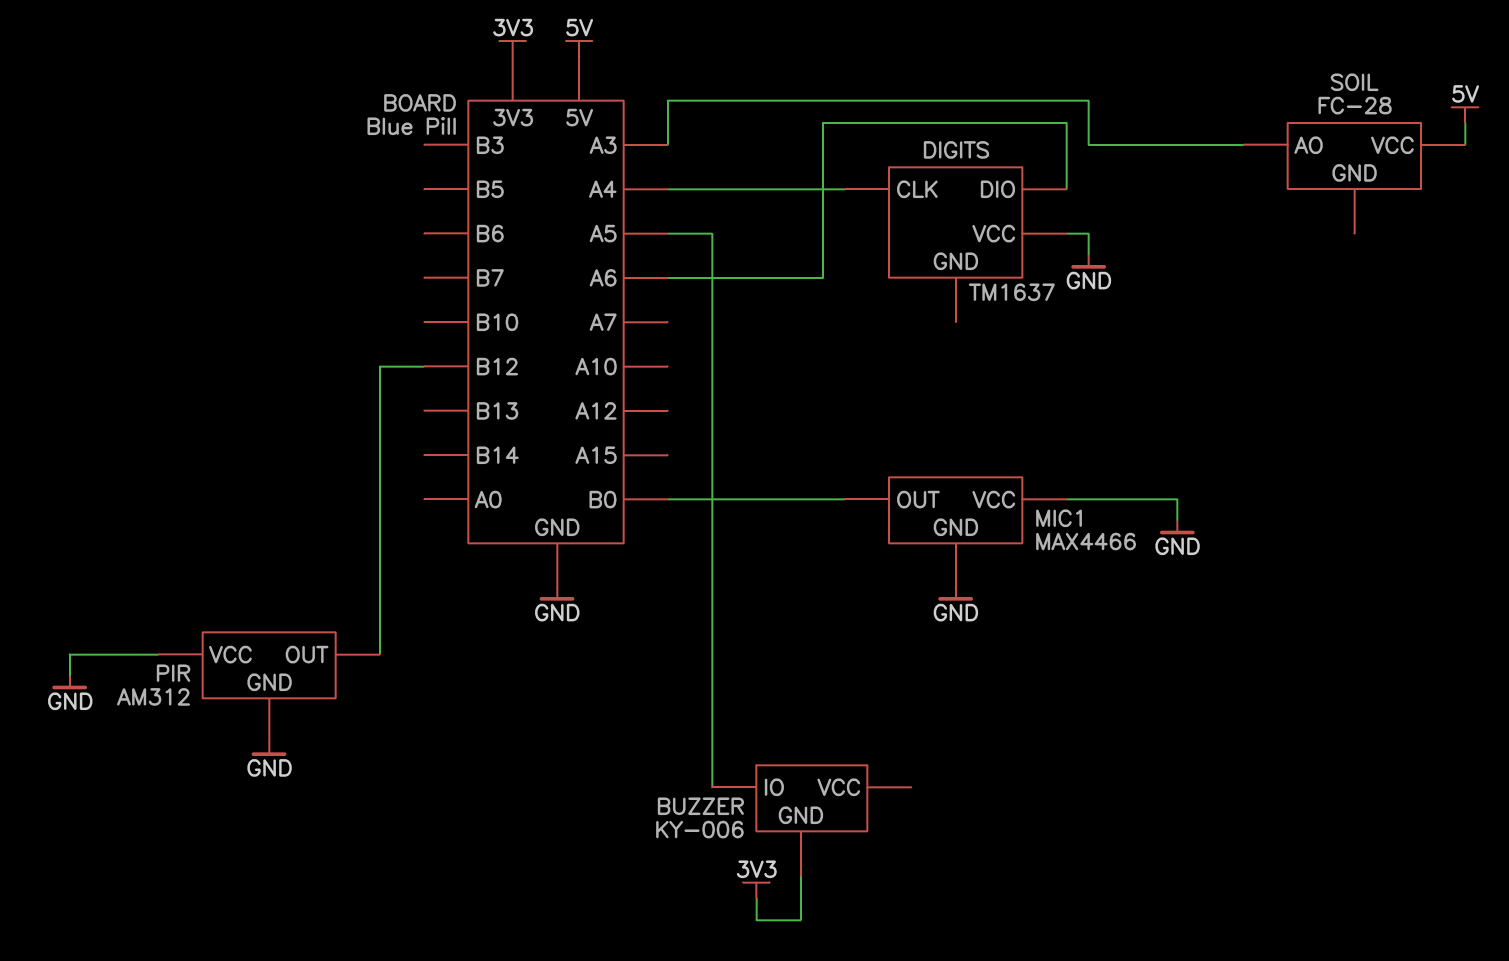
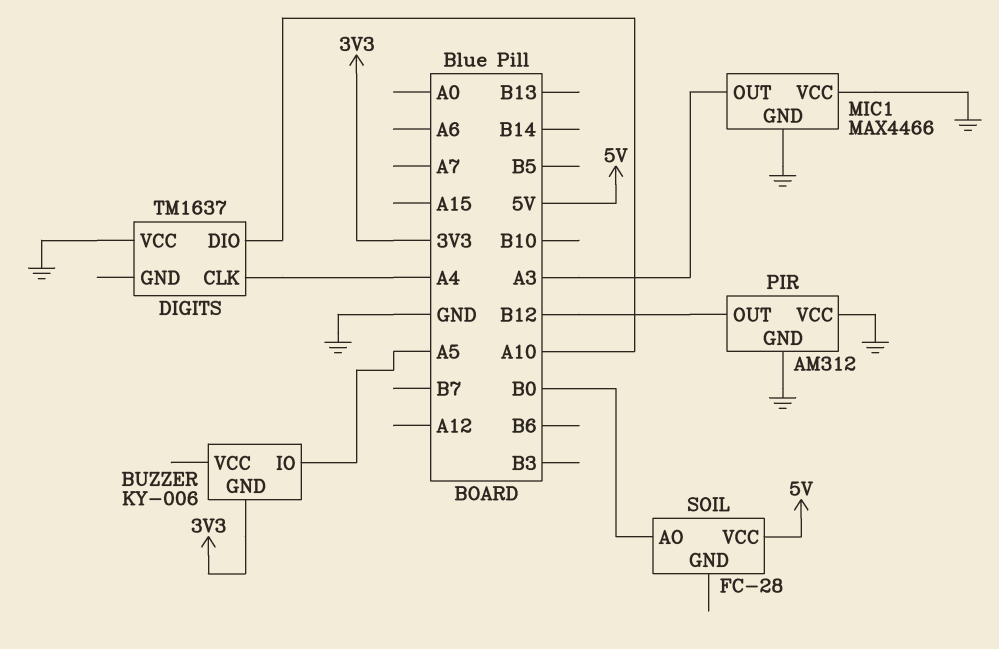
DIGITS pin DIO: A6 -> A10
MIC1 pin OUT: B0 -> A3
SOIL pin AO: A3 -> B0

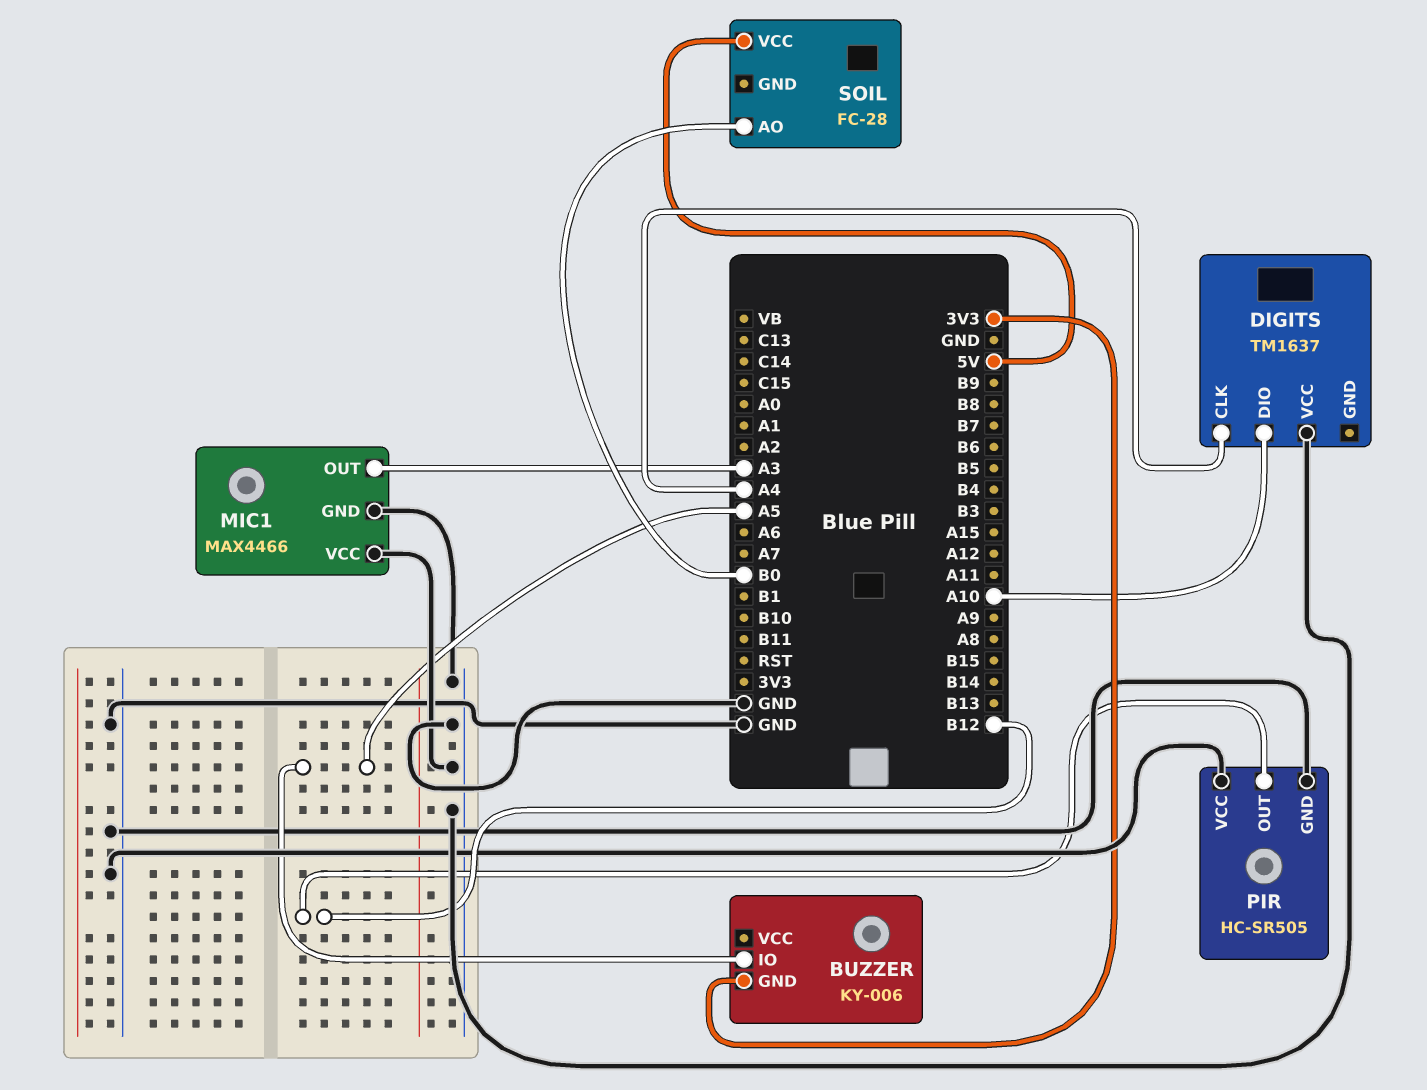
PIR: AM312 -> HC-SR505

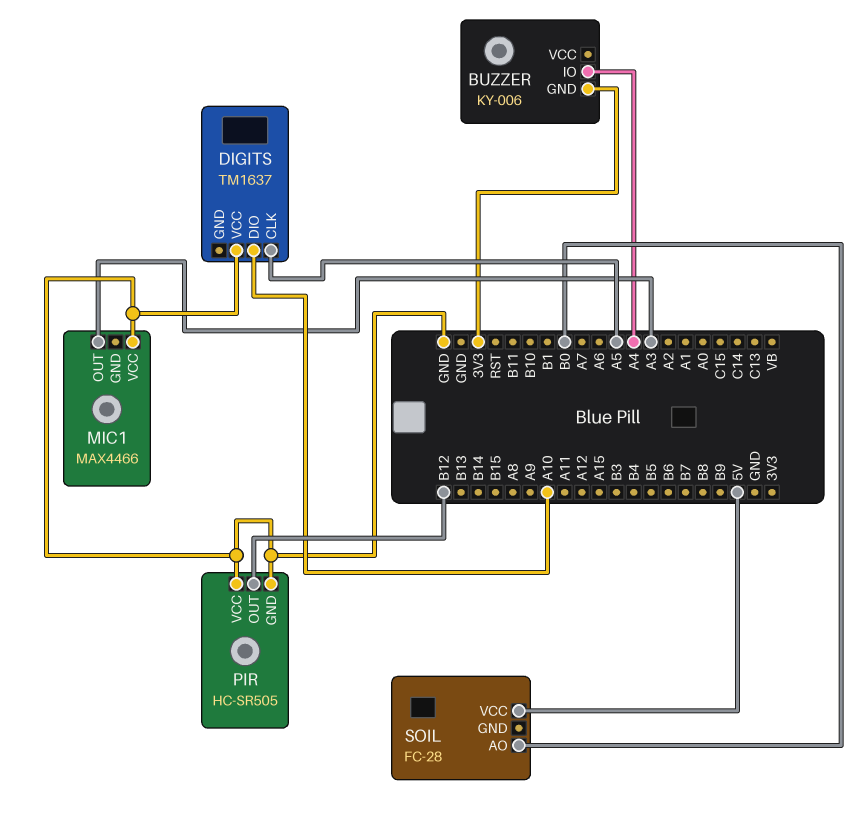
BUZZER pin IO: A5 -> A4
DIGITS pin CLK: A4 -> A5
MIC1 pin GND: GND -> none

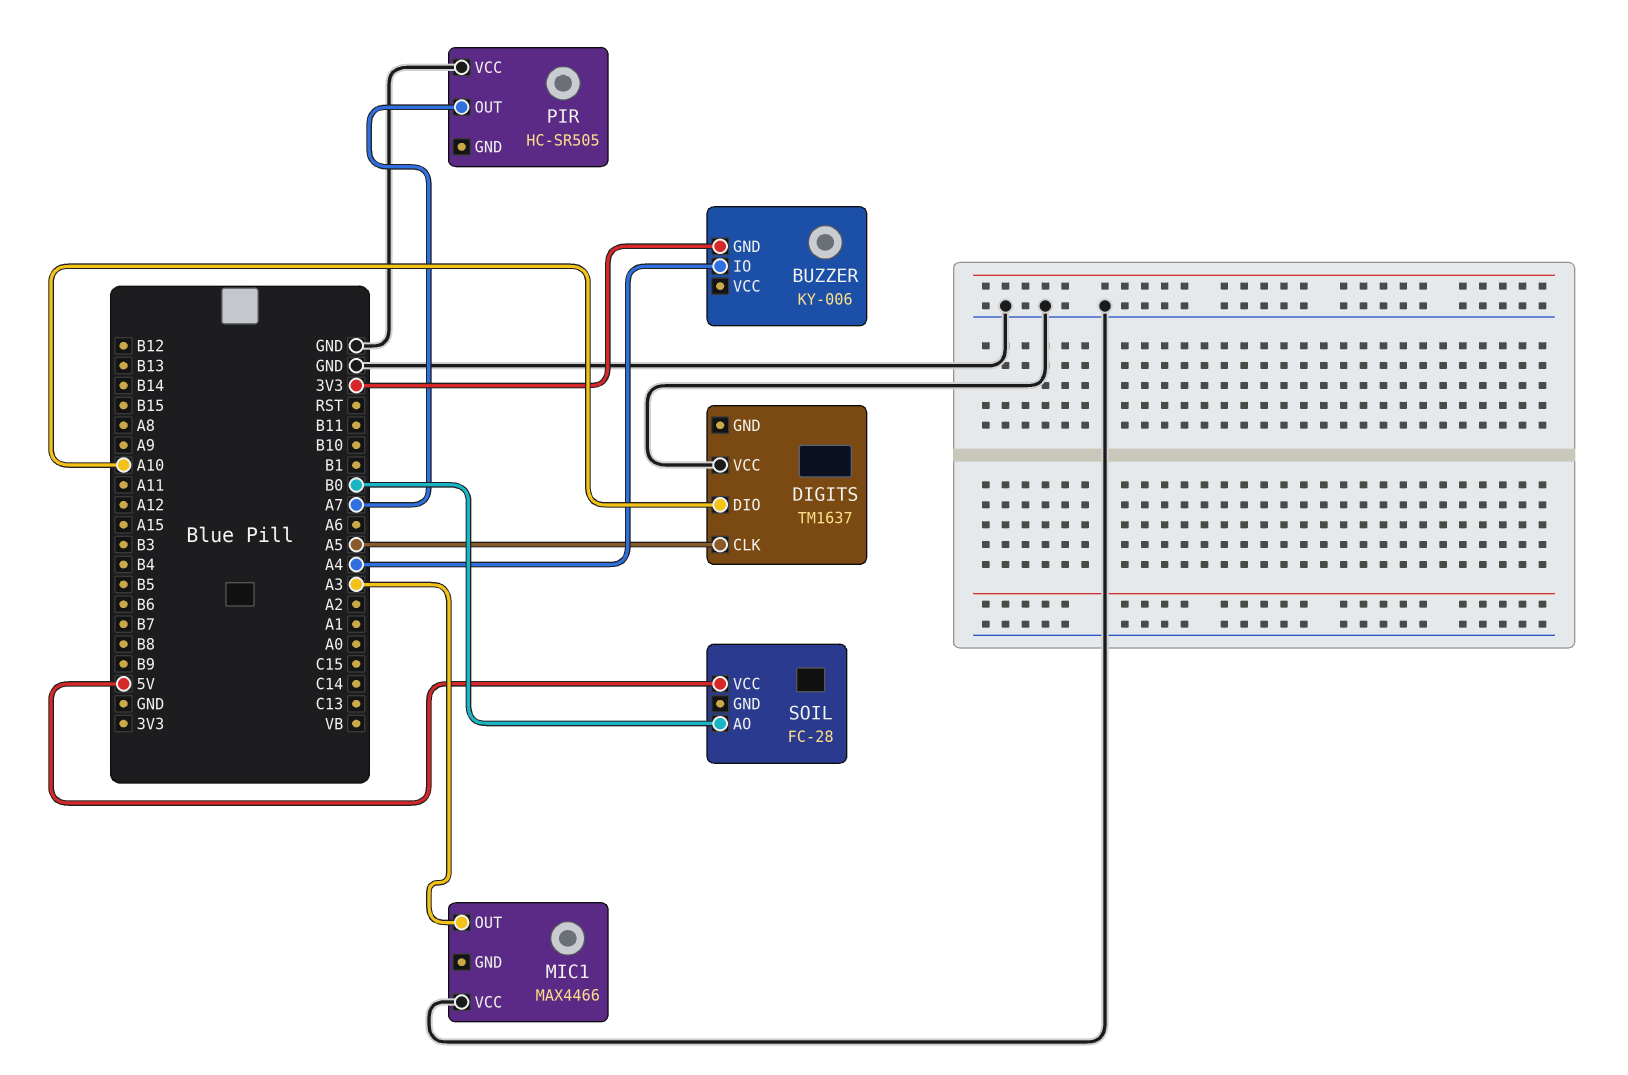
PIR pin GND: GND -> none
PIR pin OUT: B12 -> A7

